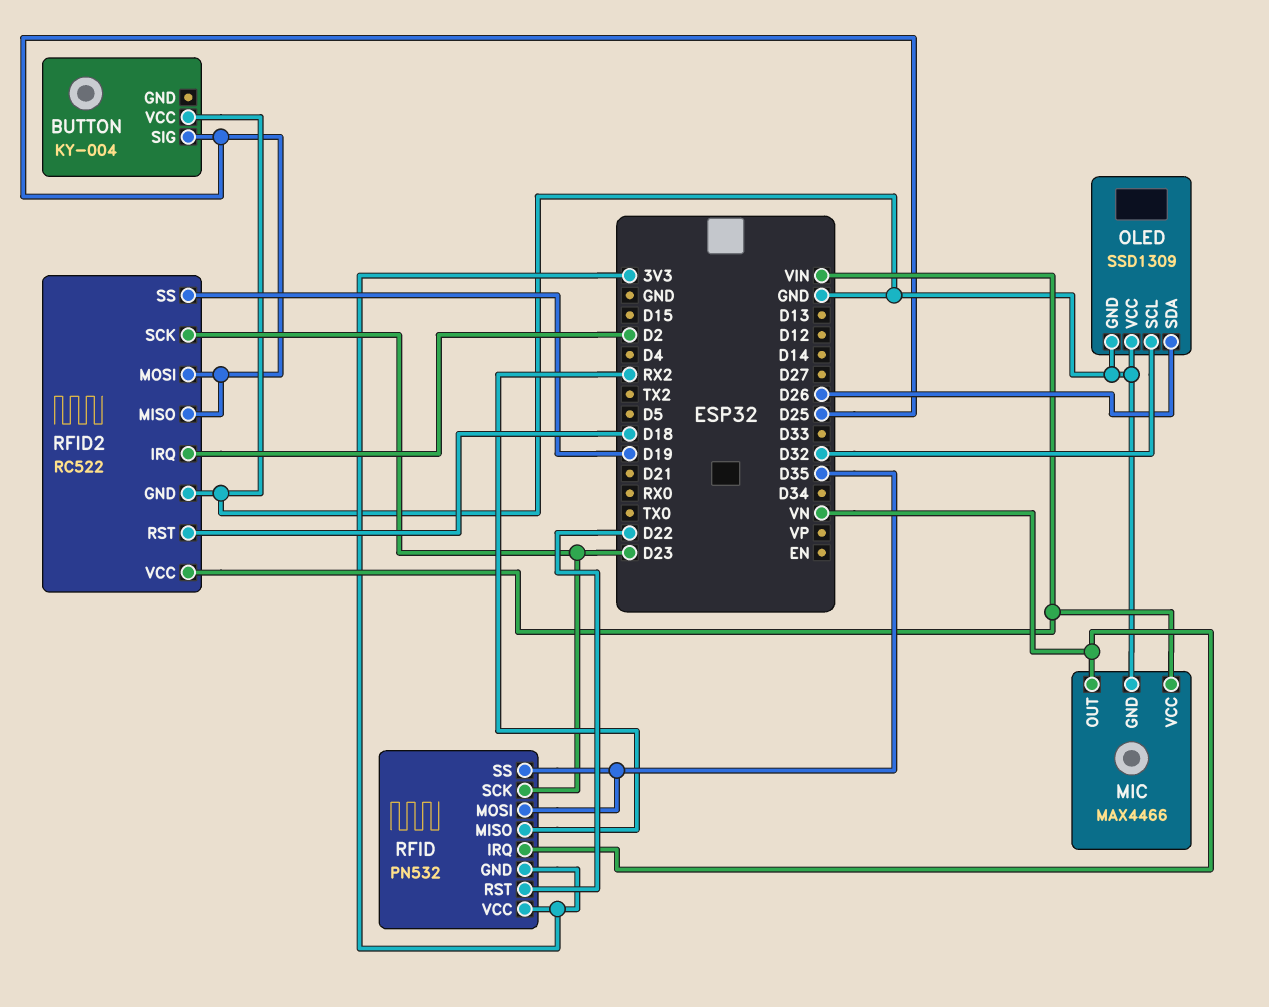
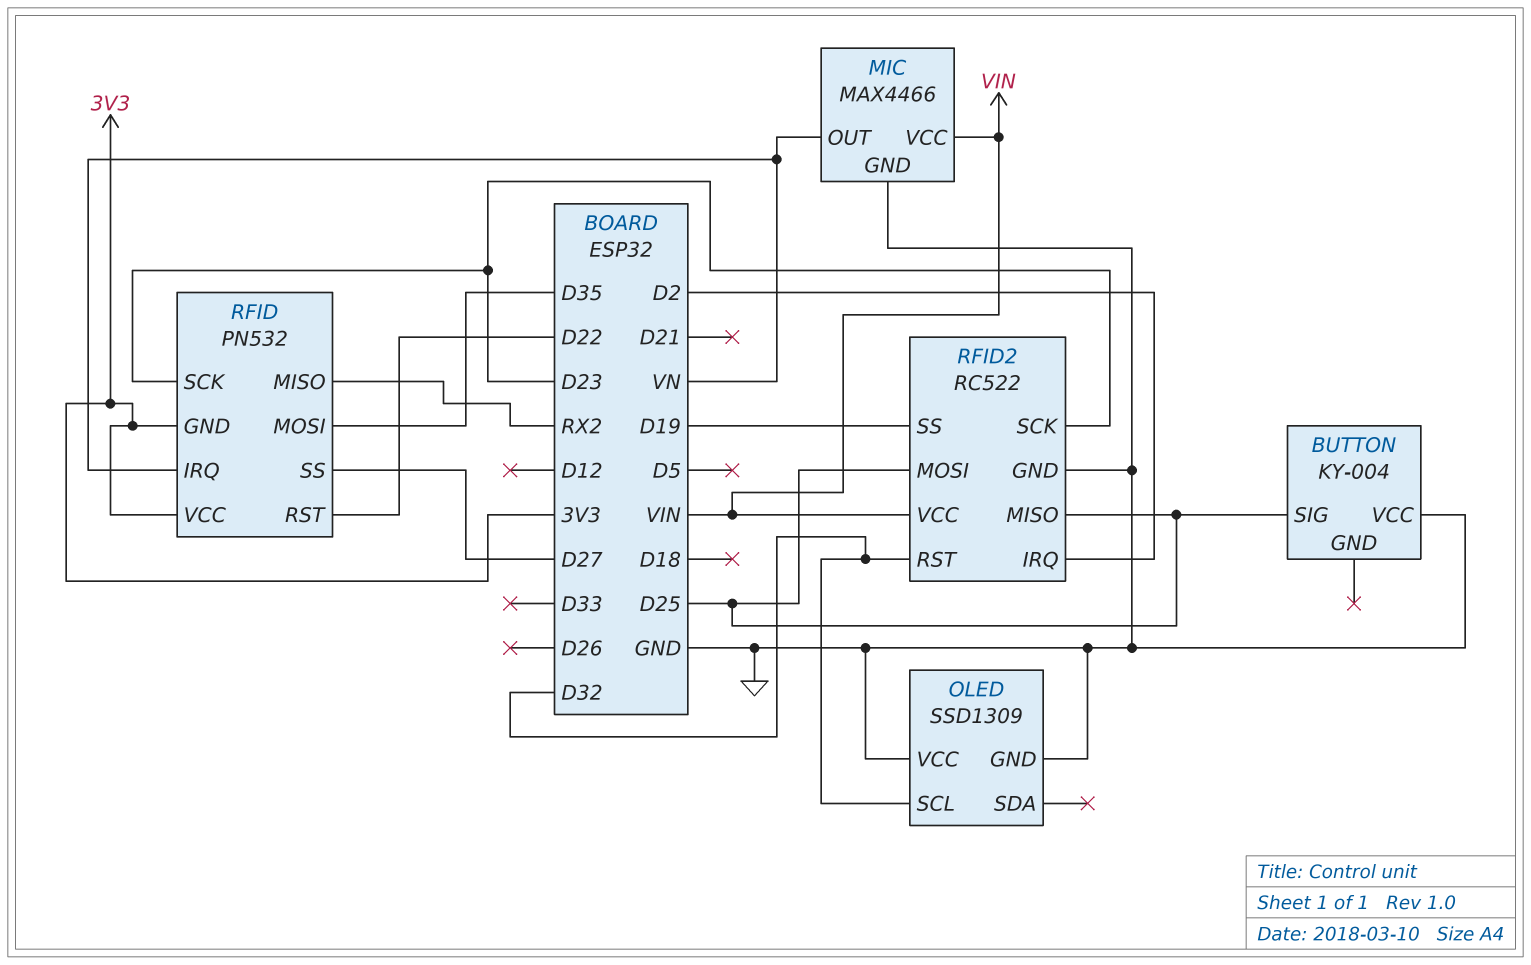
OLED pin SDA: D26 -> none
RFID pin SS: D35 -> D27
RFID2 pin RST: D18 -> D32

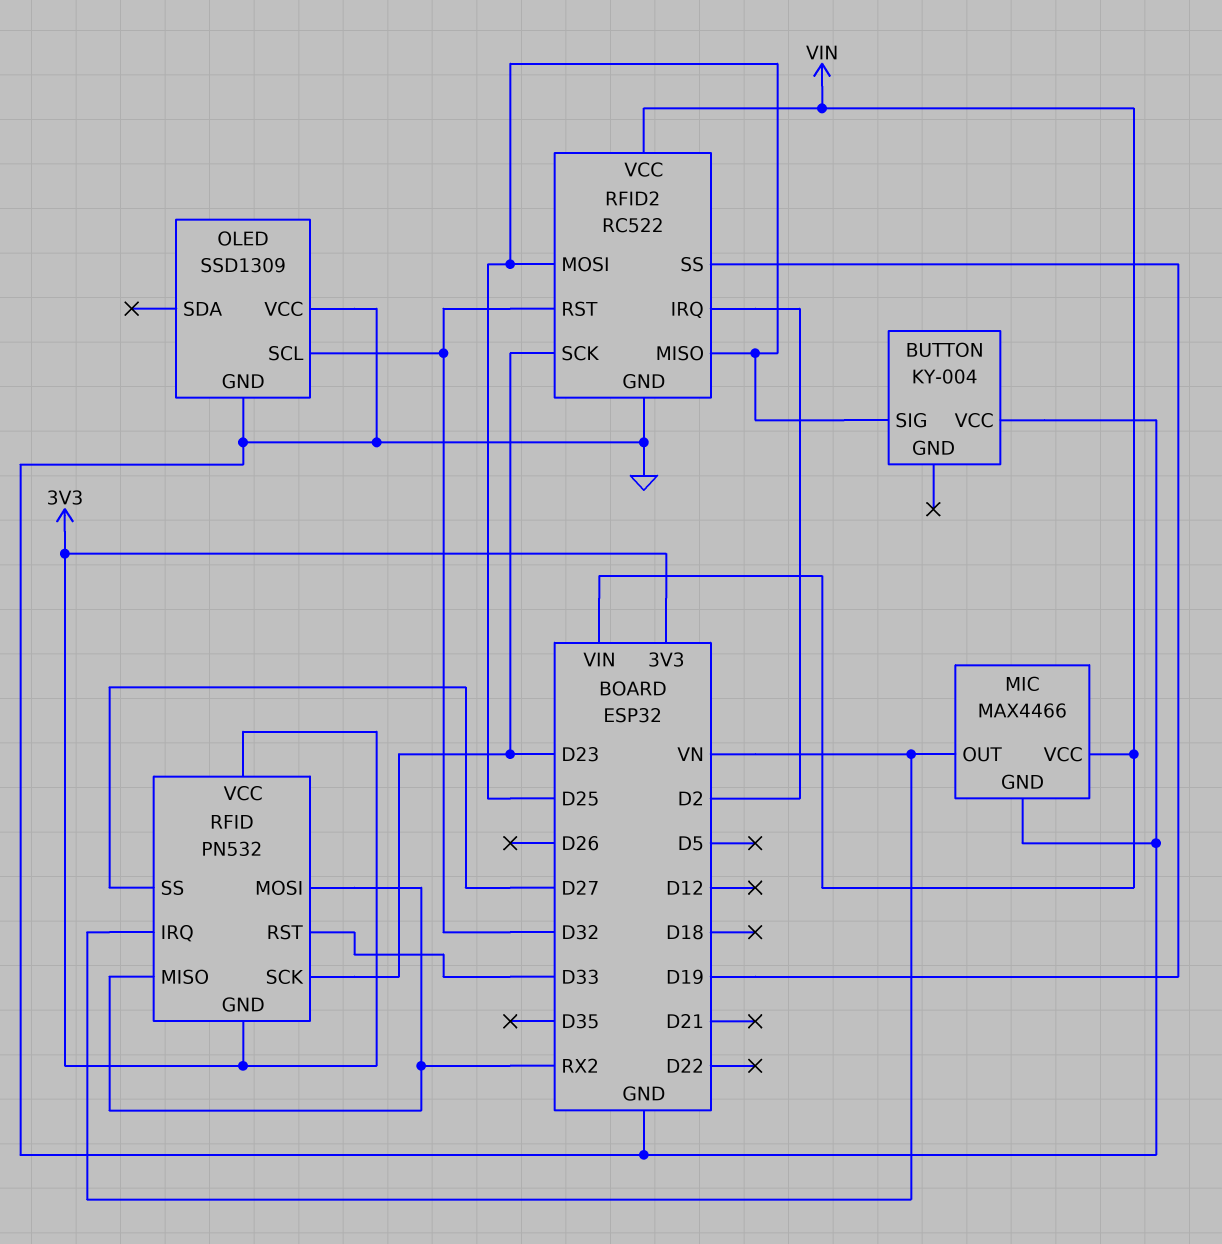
RFID pin MOSI: D35 -> RX2
RFID pin RST: D22 -> D33

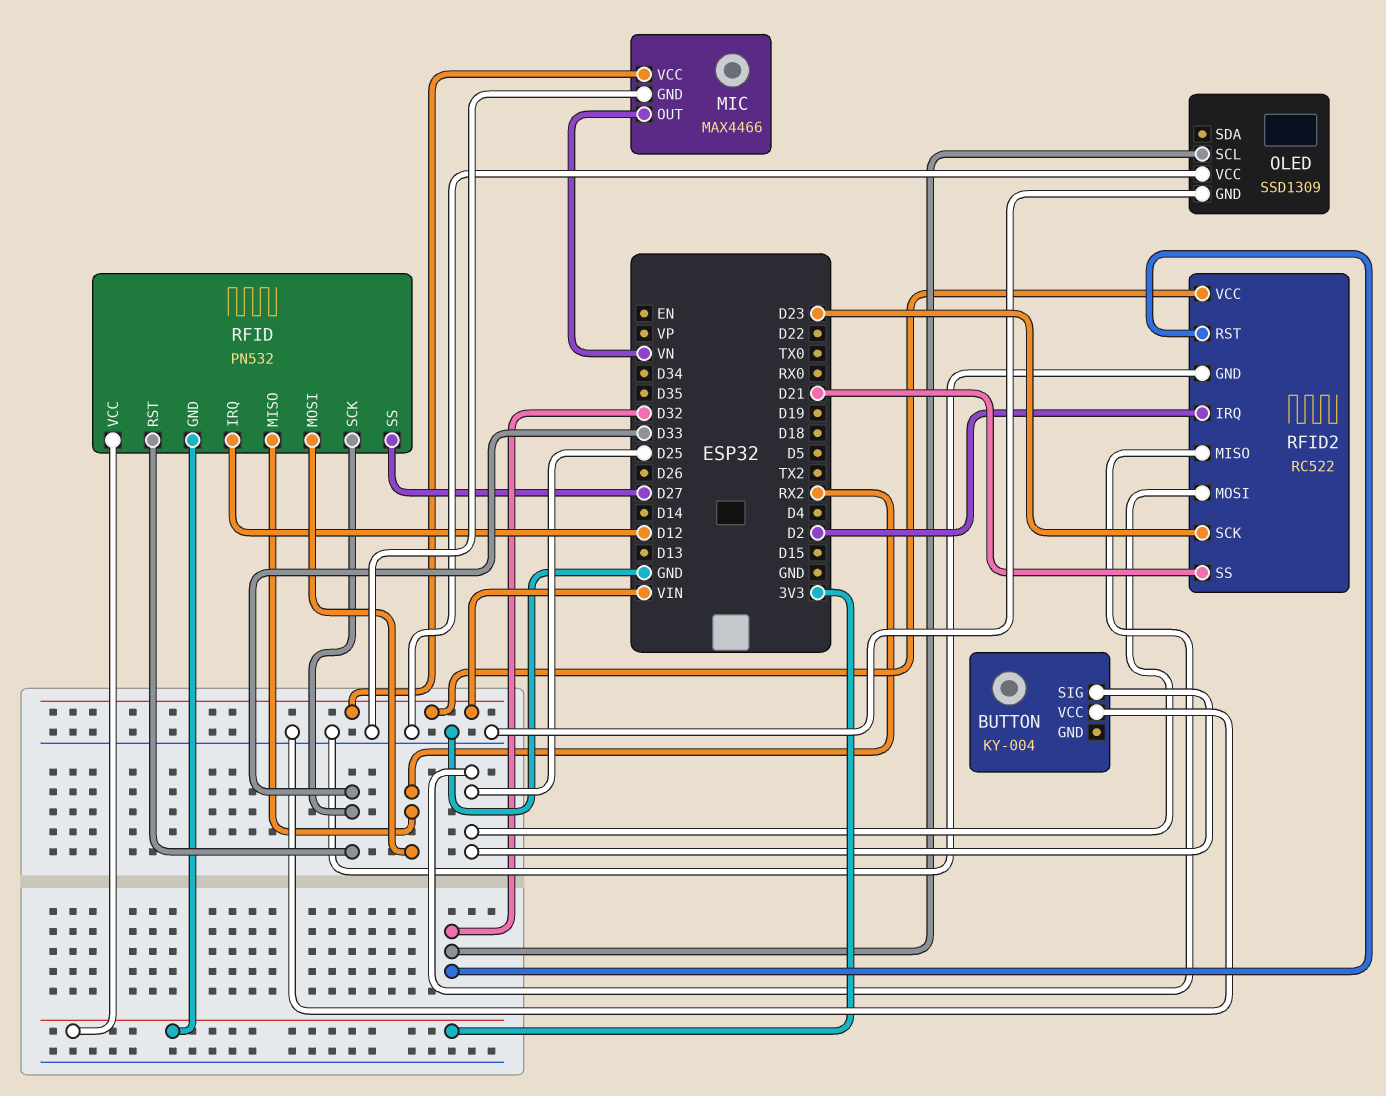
RFID pin IRQ: VN -> D12
RFID pin SCK: D23 -> D33
RFID2 pin SS: D19 -> D21

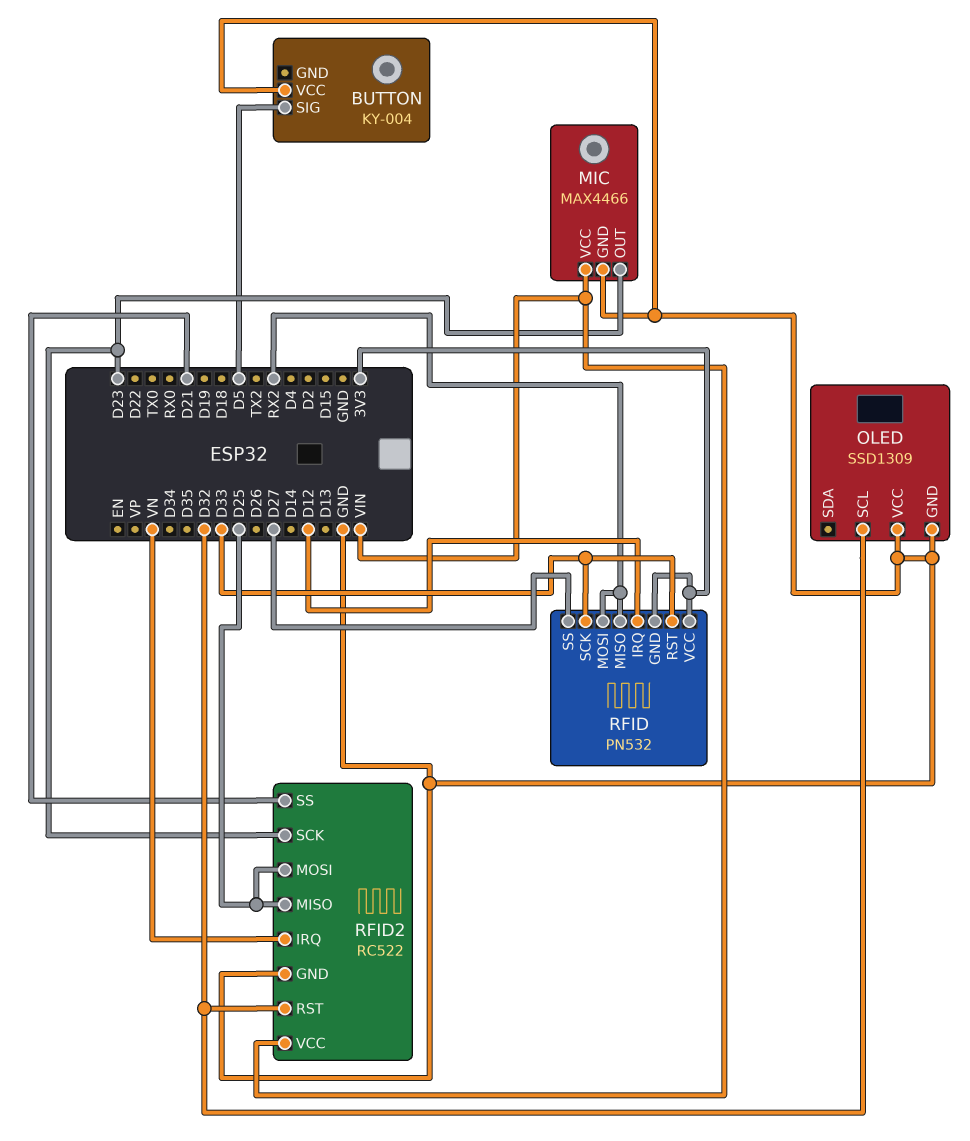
BUTTON pin SIG: D25 -> D5
MIC pin OUT: VN -> D23
RFID2 pin IRQ: D2 -> VN

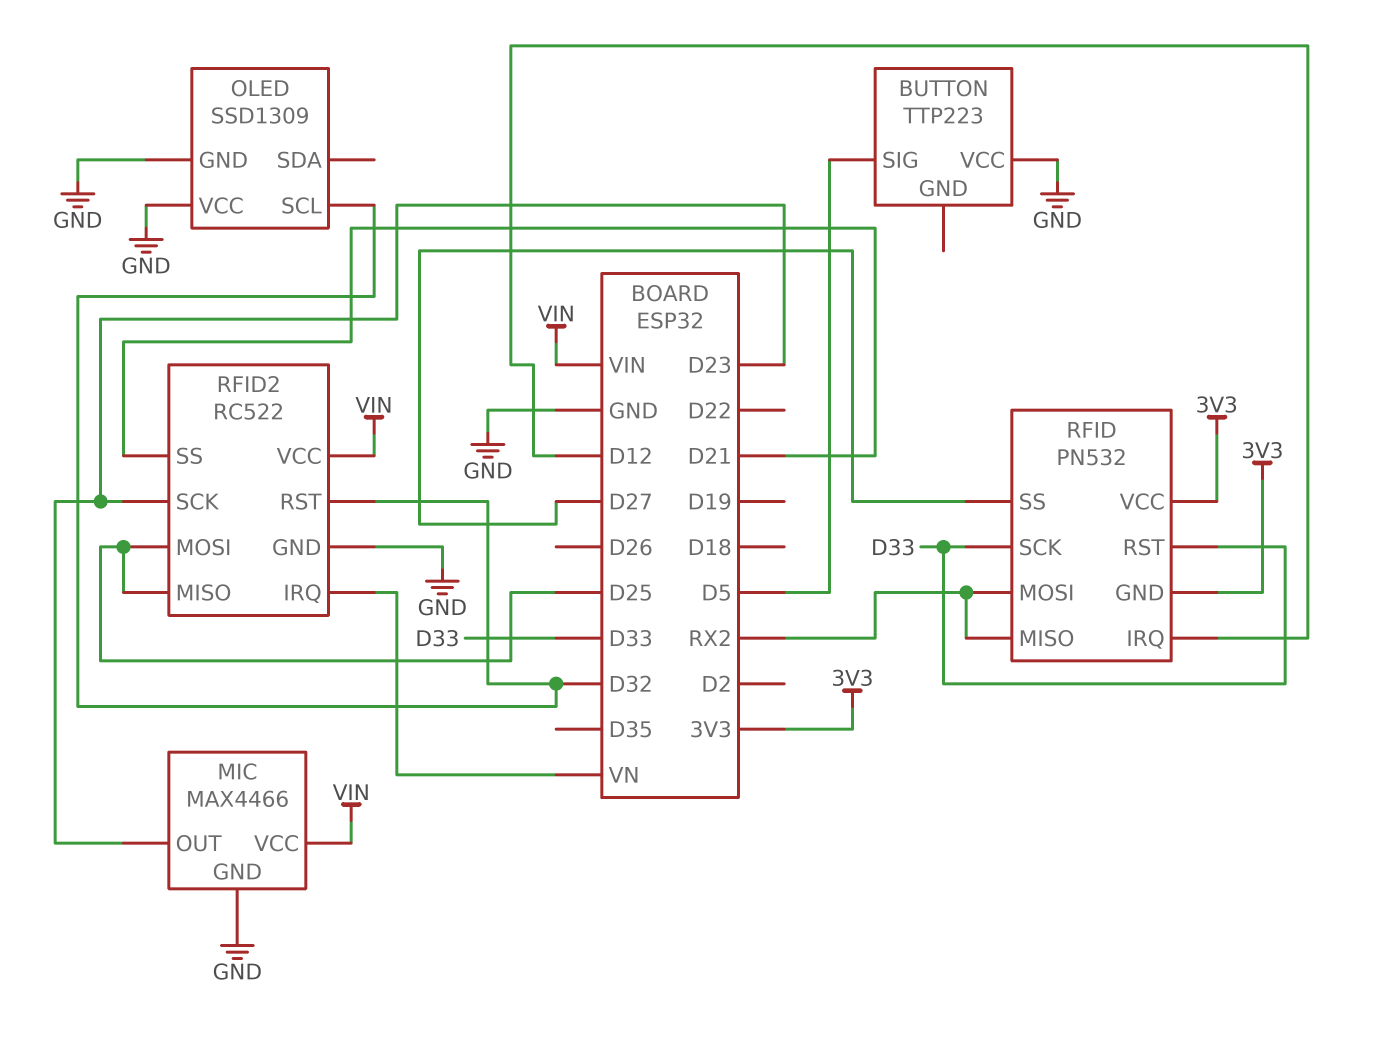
BUTTON: KY-004 -> TTP223

